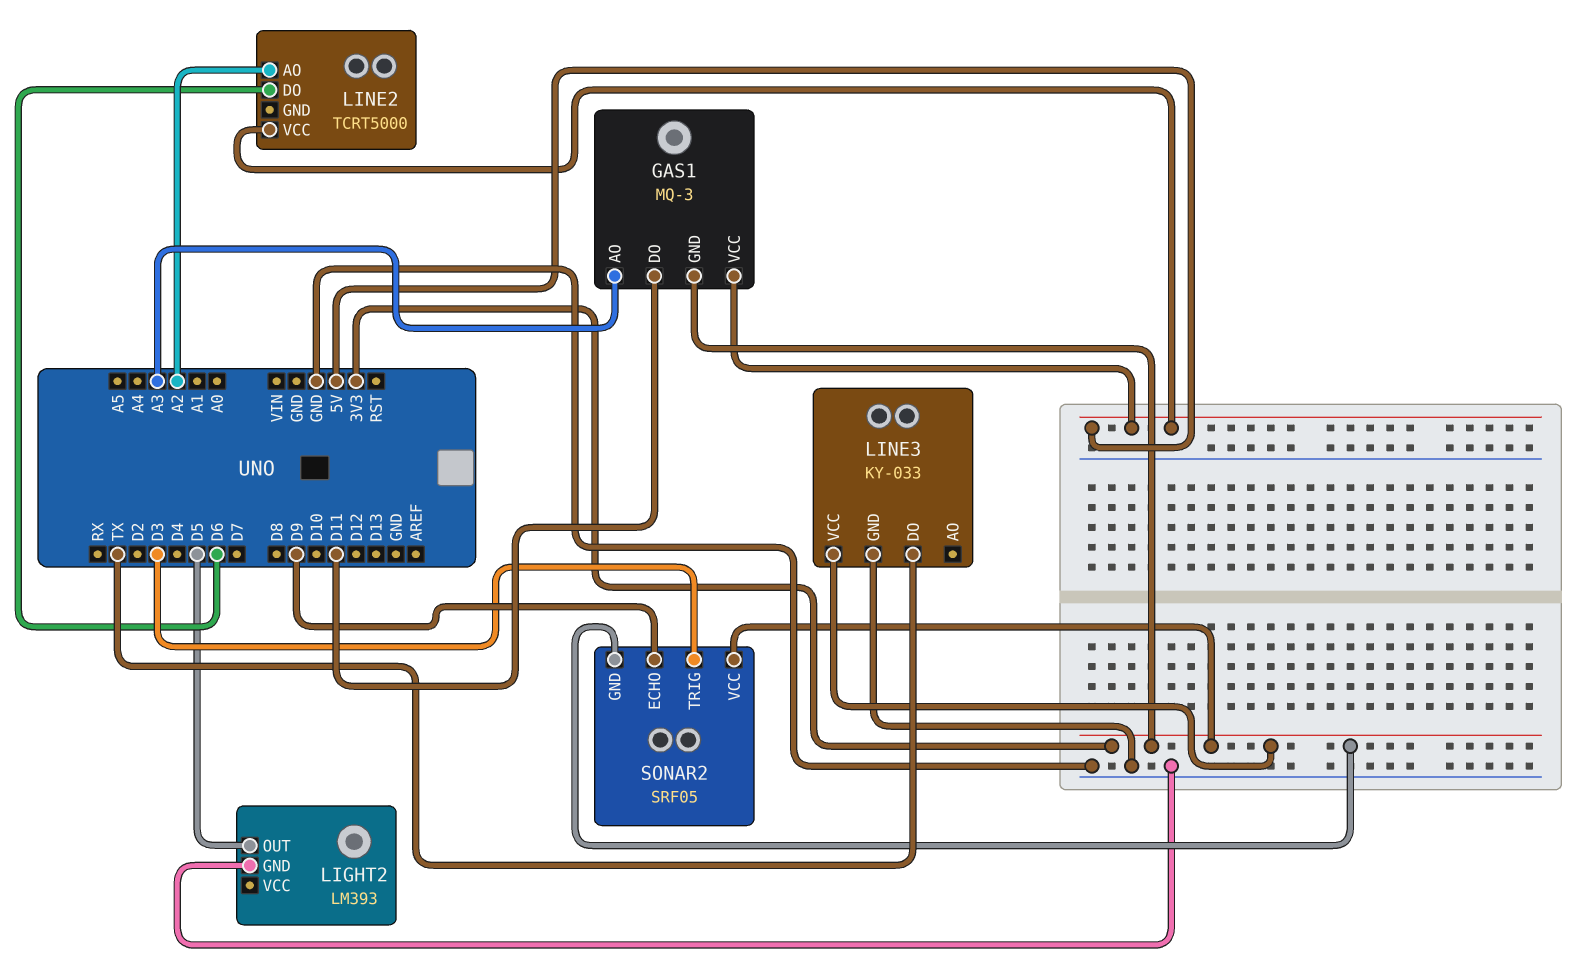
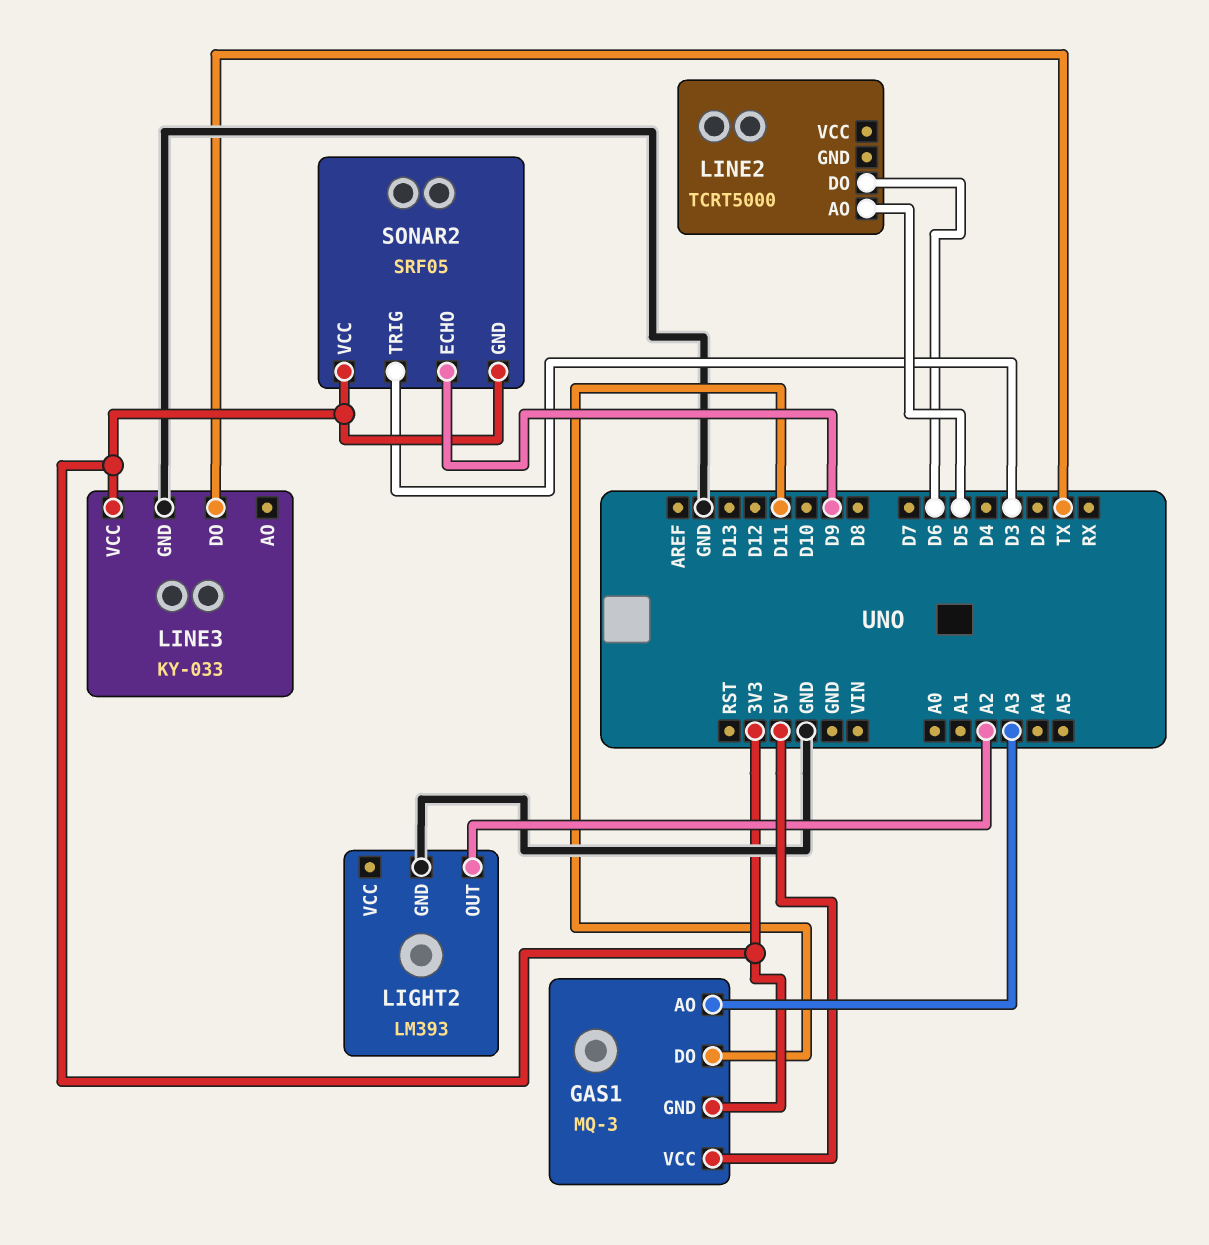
LIGHT2 pin OUT: D5 -> A2
LINE2 pin AO: A2 -> D5
LINE2 pin VCC: 5V -> none

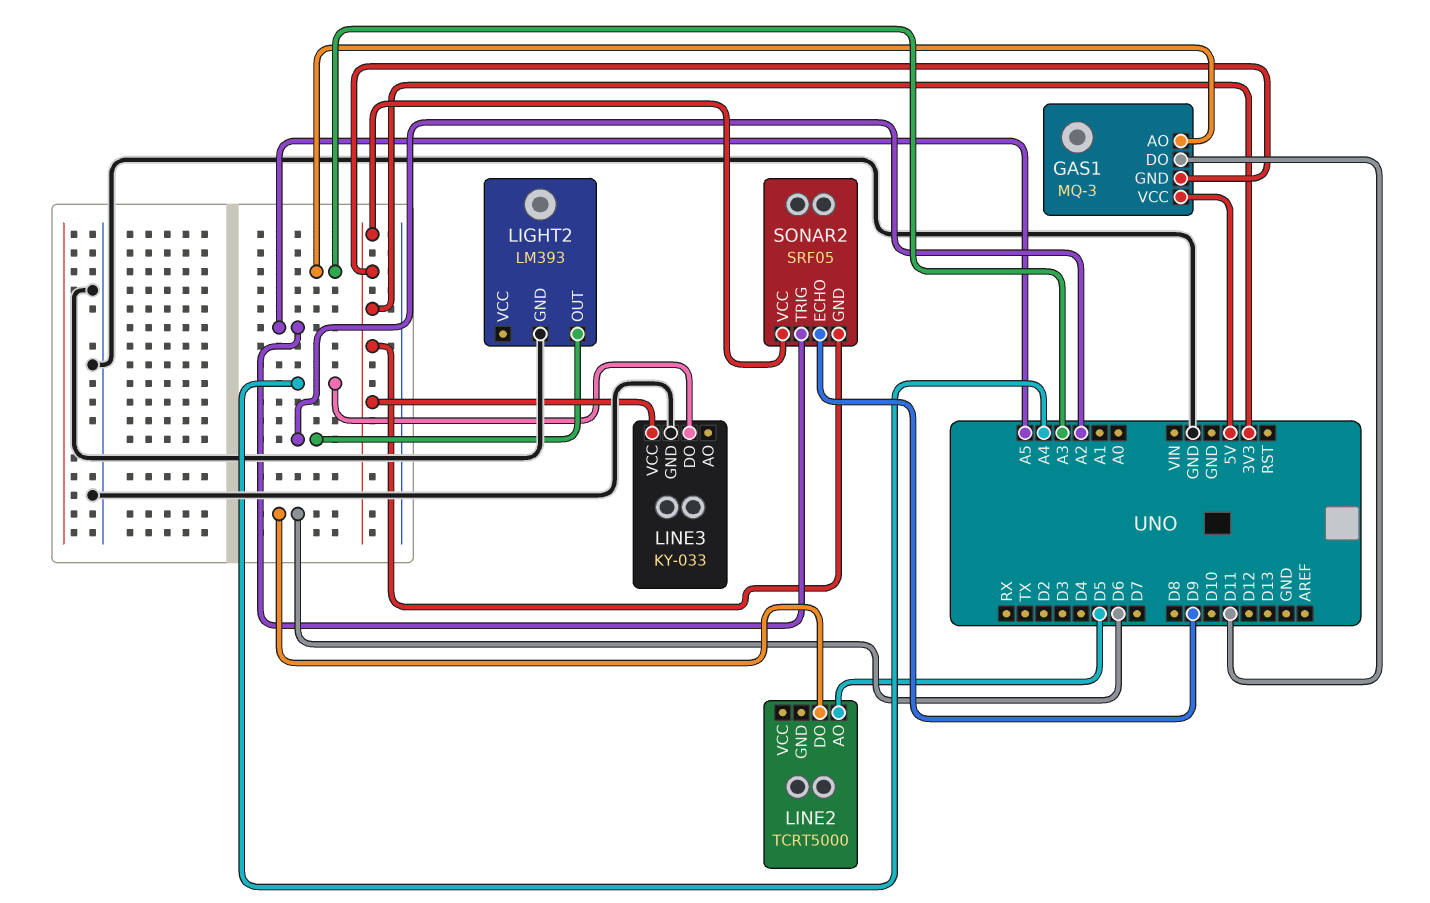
LINE3 pin DO: TX -> A4
SONAR2 pin TRIG: D3 -> A5

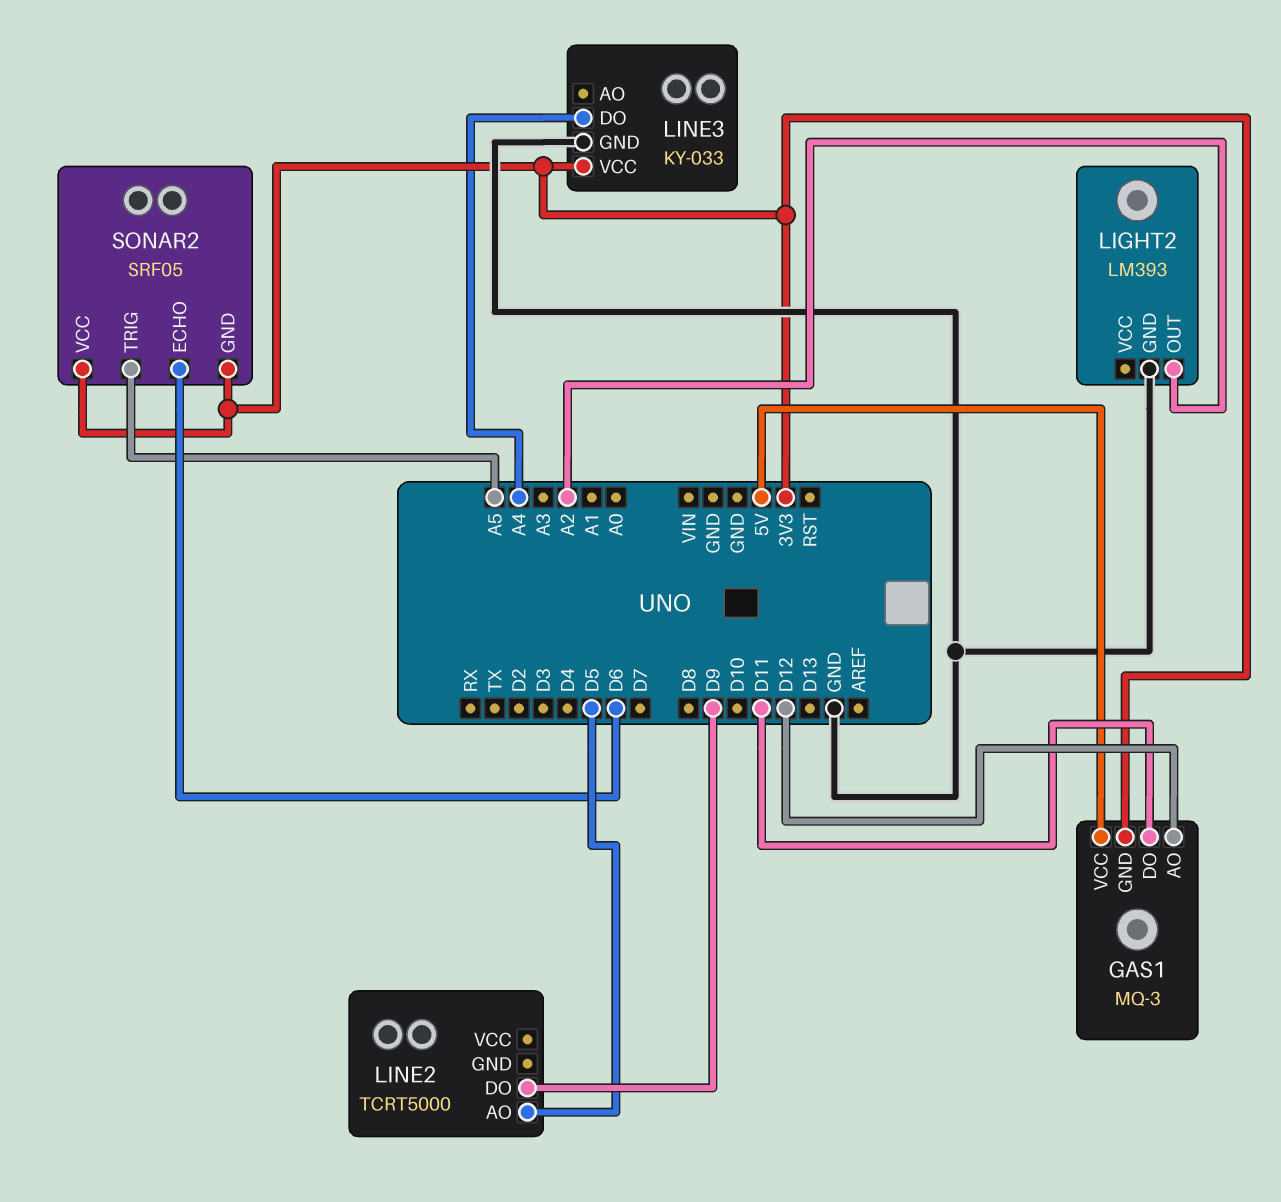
GAS1 pin AO: A3 -> D12
LINE2 pin DO: D6 -> D9
SONAR2 pin ECHO: D9 -> D6

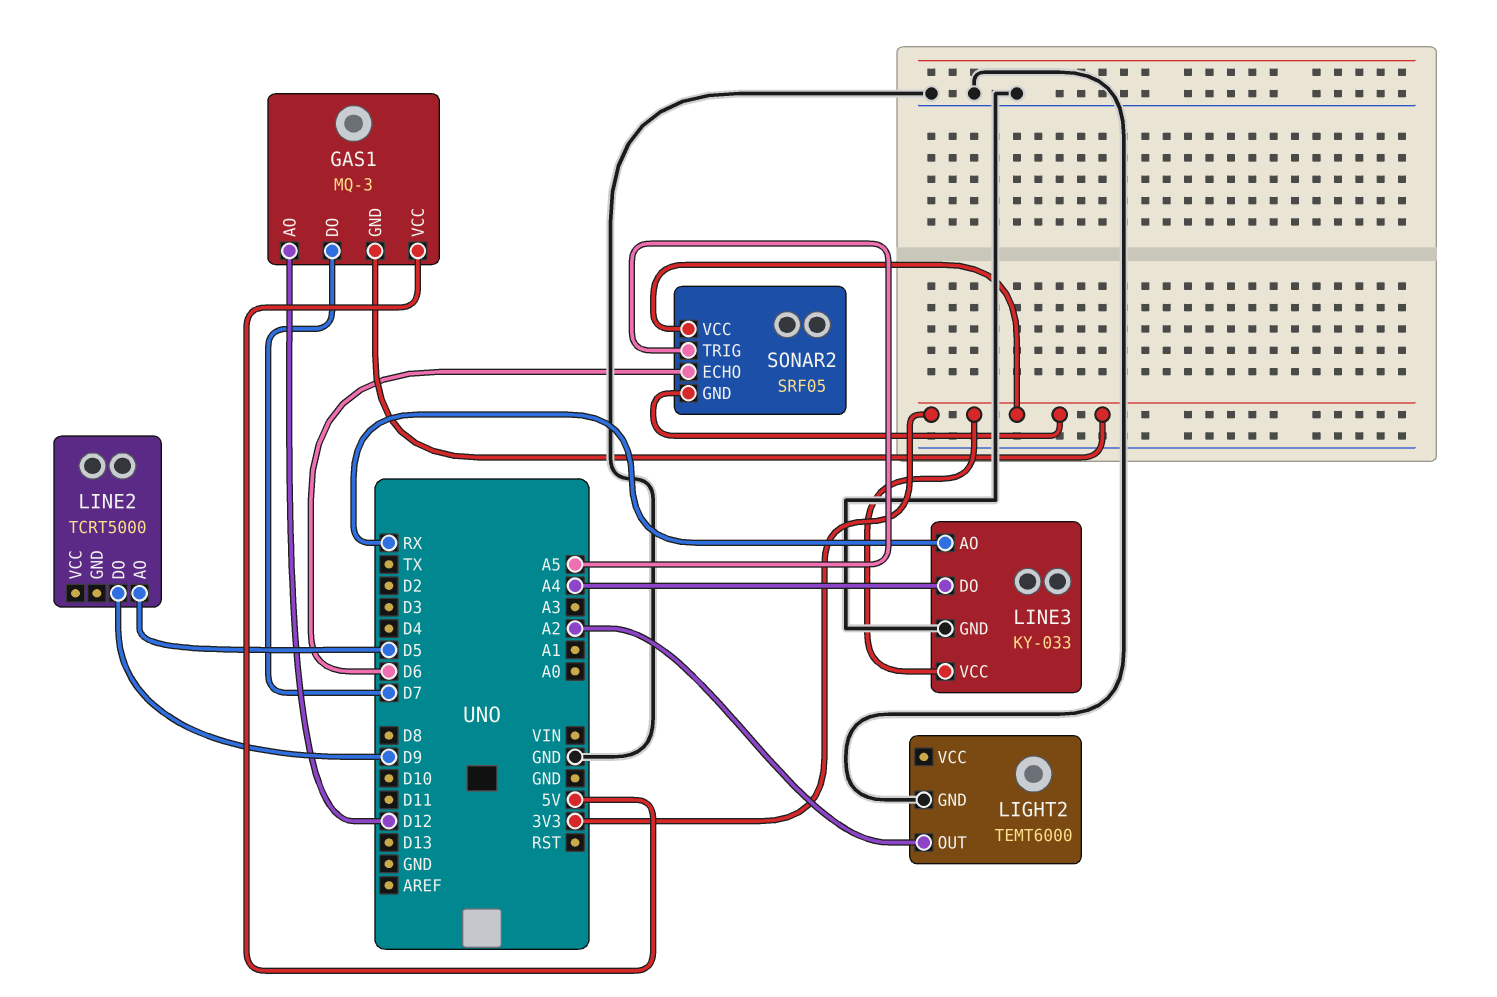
GAS1 pin DO: D11 -> D7
LIGHT2: LM393 -> TEMT6000
LINE3 pin AO: none -> RX

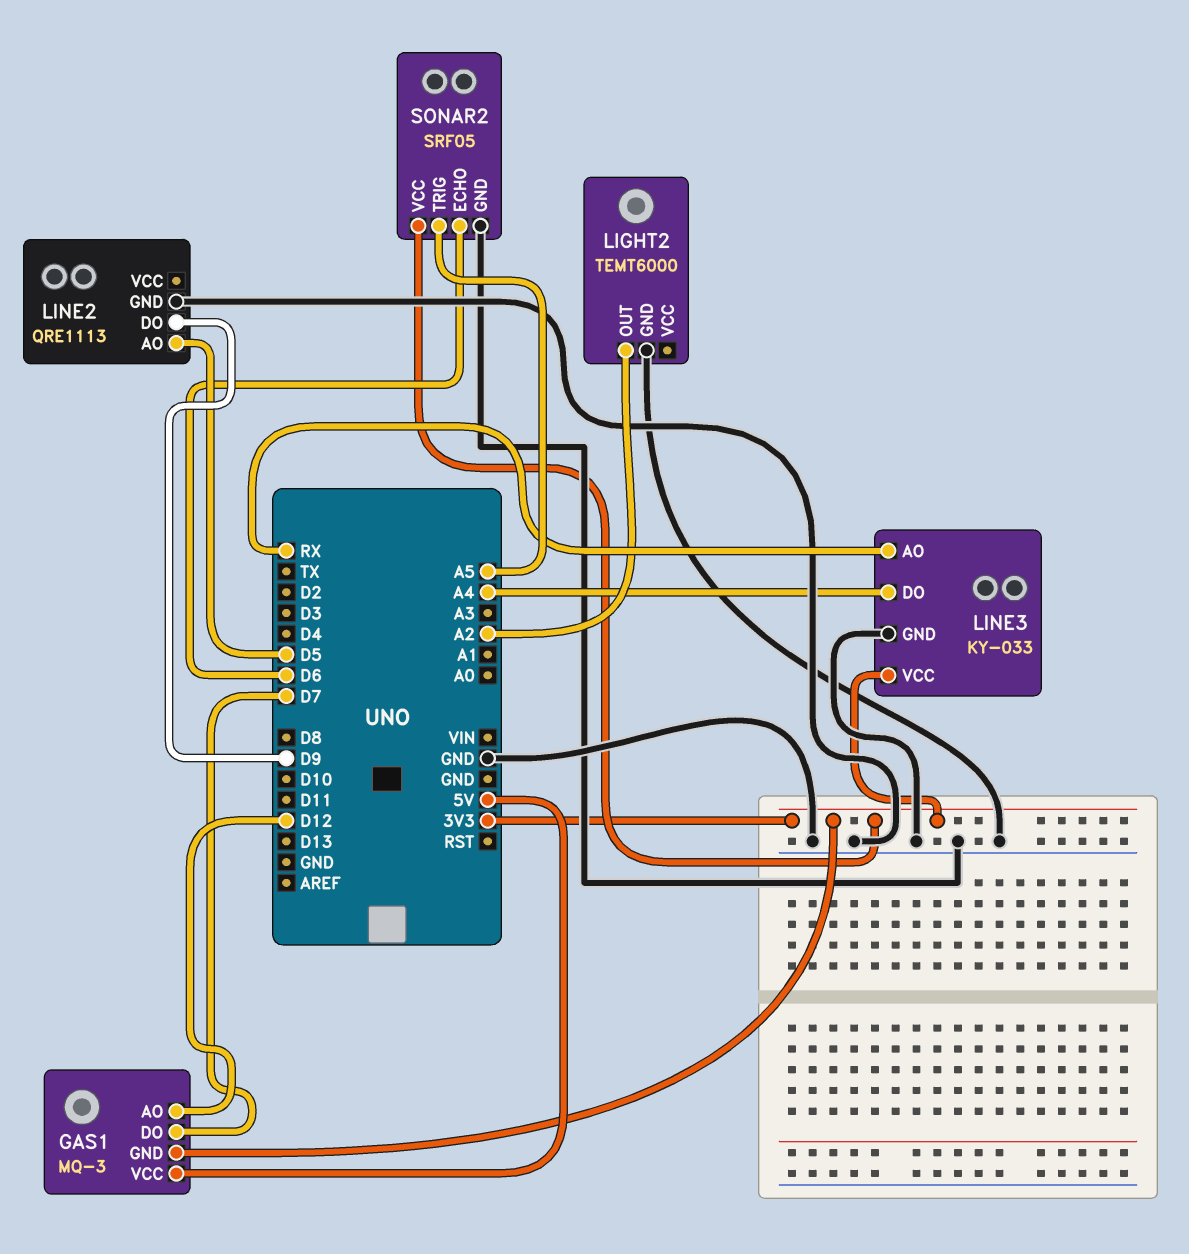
LINE2: TCRT5000 -> QRE1113
LINE2 pin GND: none -> GND
SONAR2 pin GND: 3V3 -> GND

